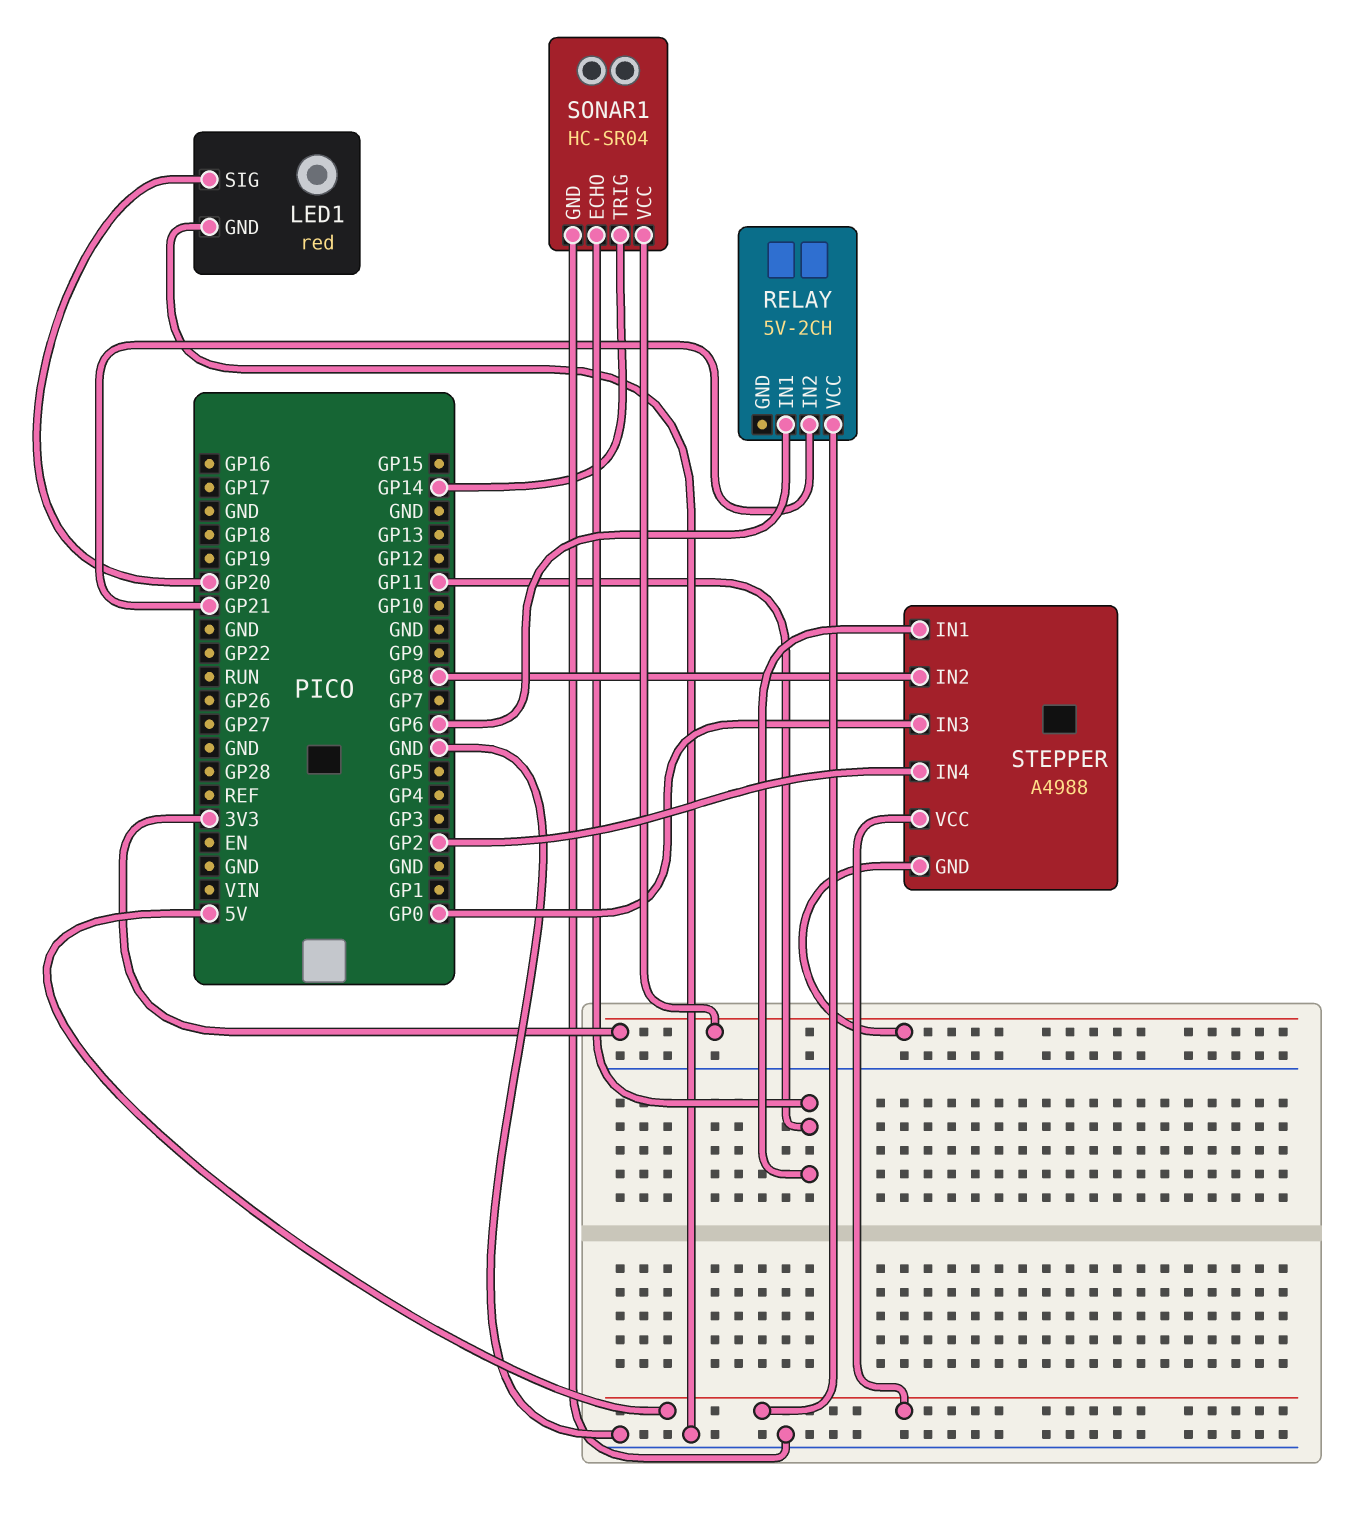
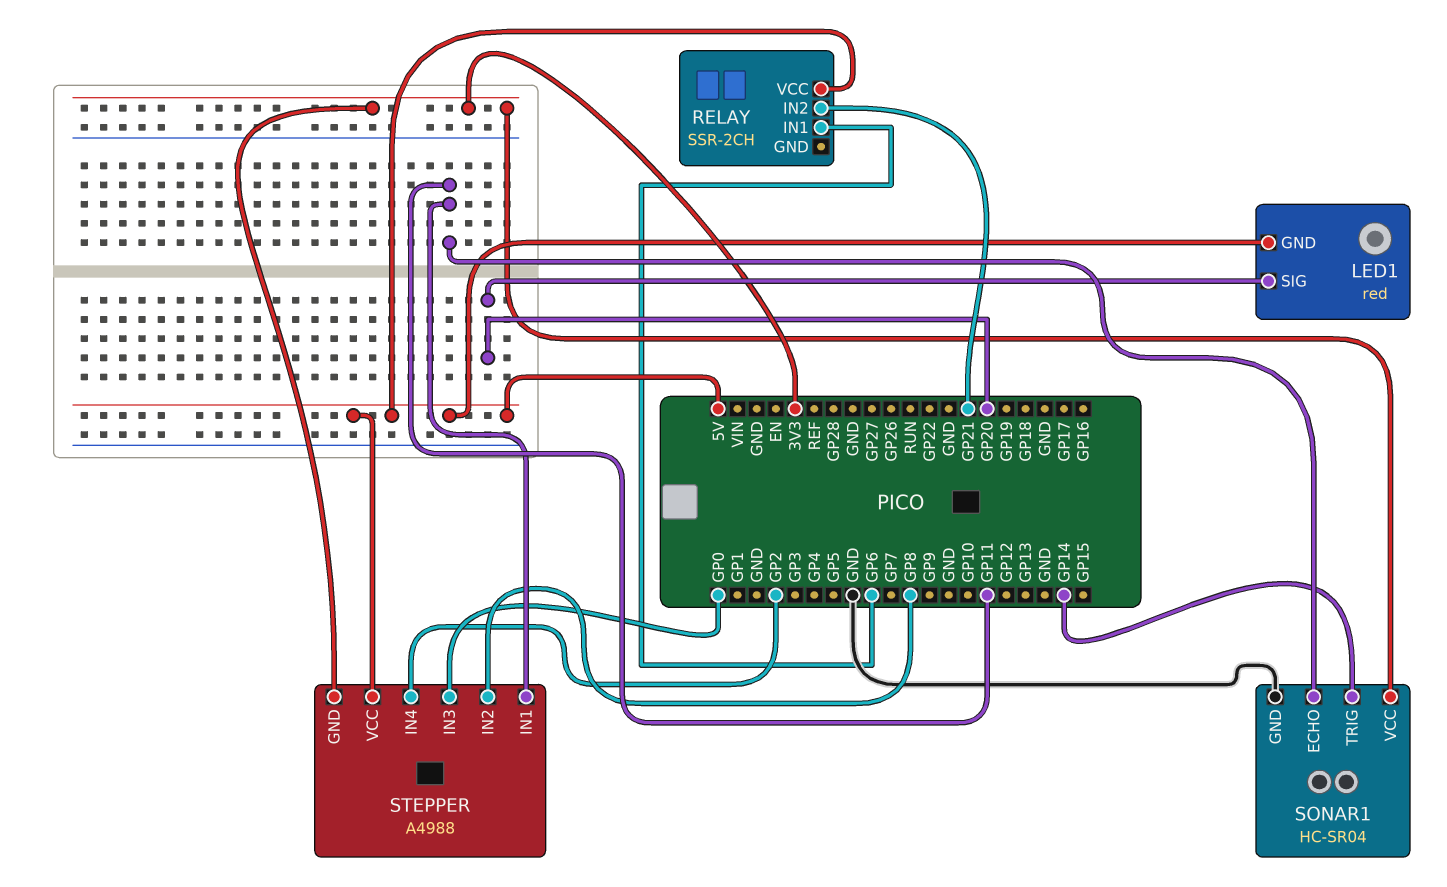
LED1 pin GND: GND -> 5V
RELAY: 5V-2CH -> SSR-2CH

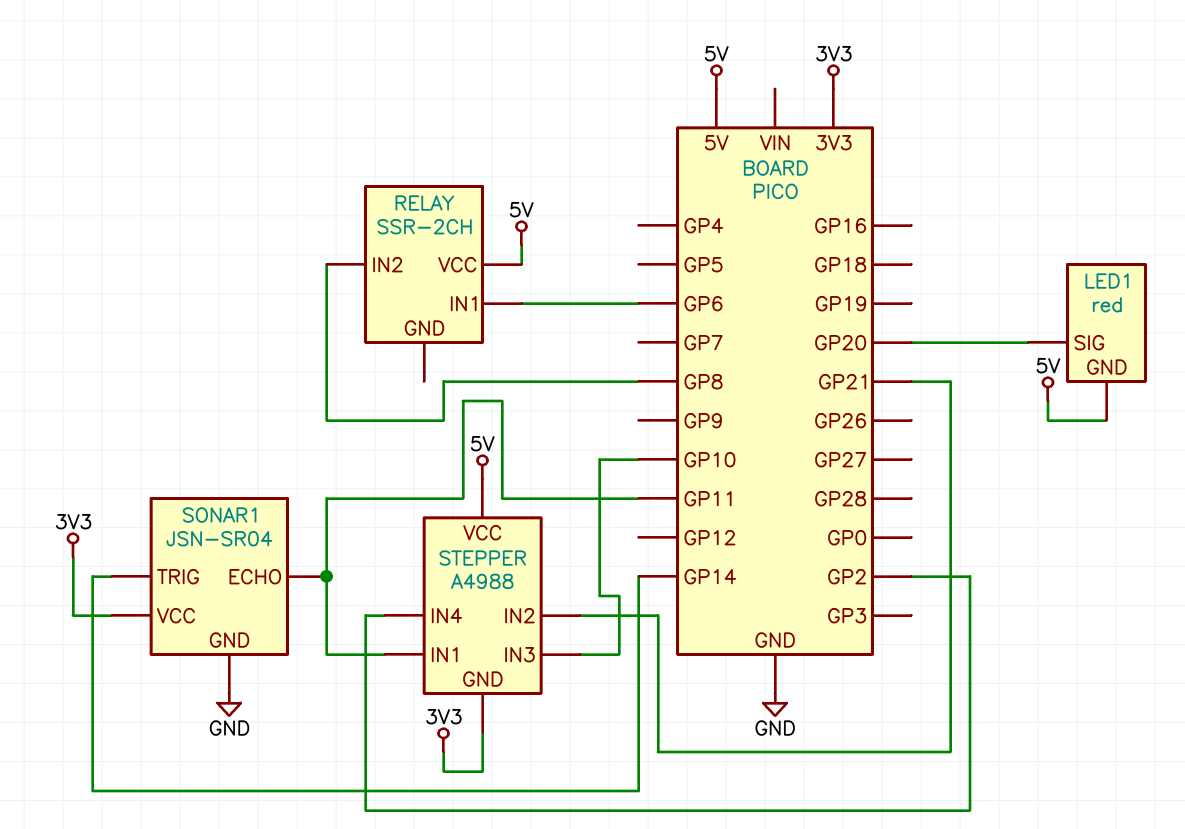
RELAY pin IN2: GP21 -> GP8
SONAR1: HC-SR04 -> JSN-SR04
STEPPER pin IN2: GP8 -> GP21
STEPPER pin IN3: GP0 -> GP10

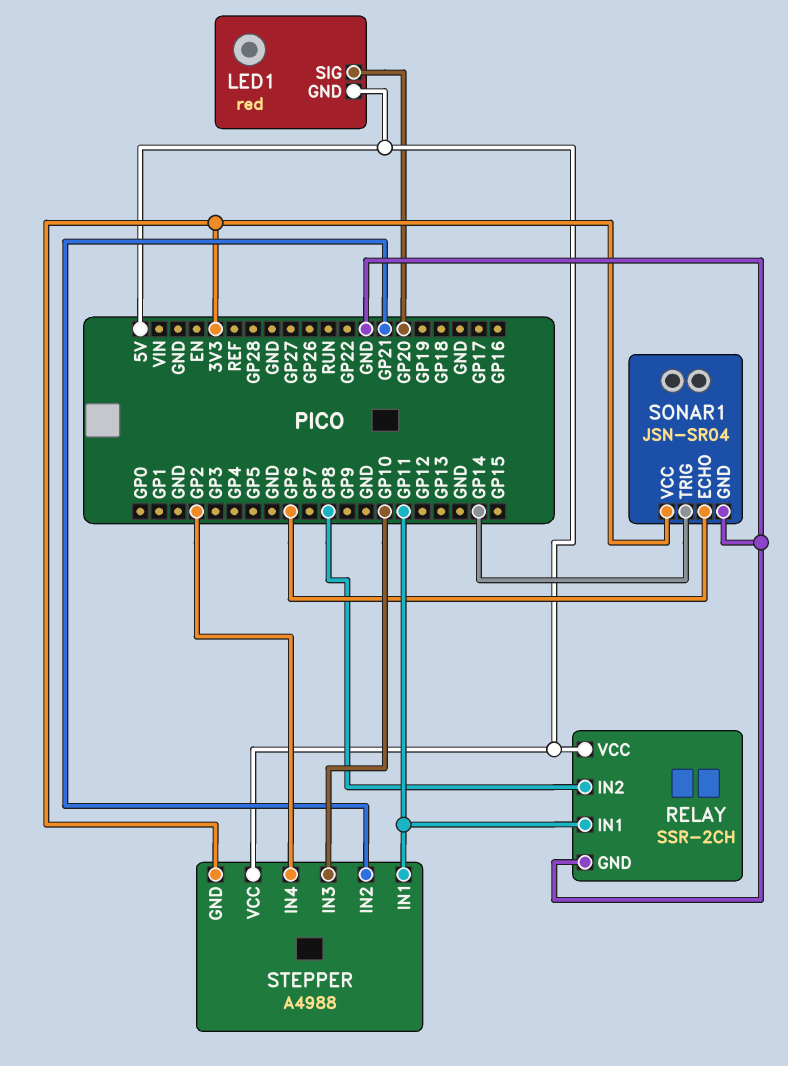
RELAY pin GND: none -> GND
RELAY pin IN1: GP6 -> GP11
SONAR1 pin ECHO: GP11 -> GP6

